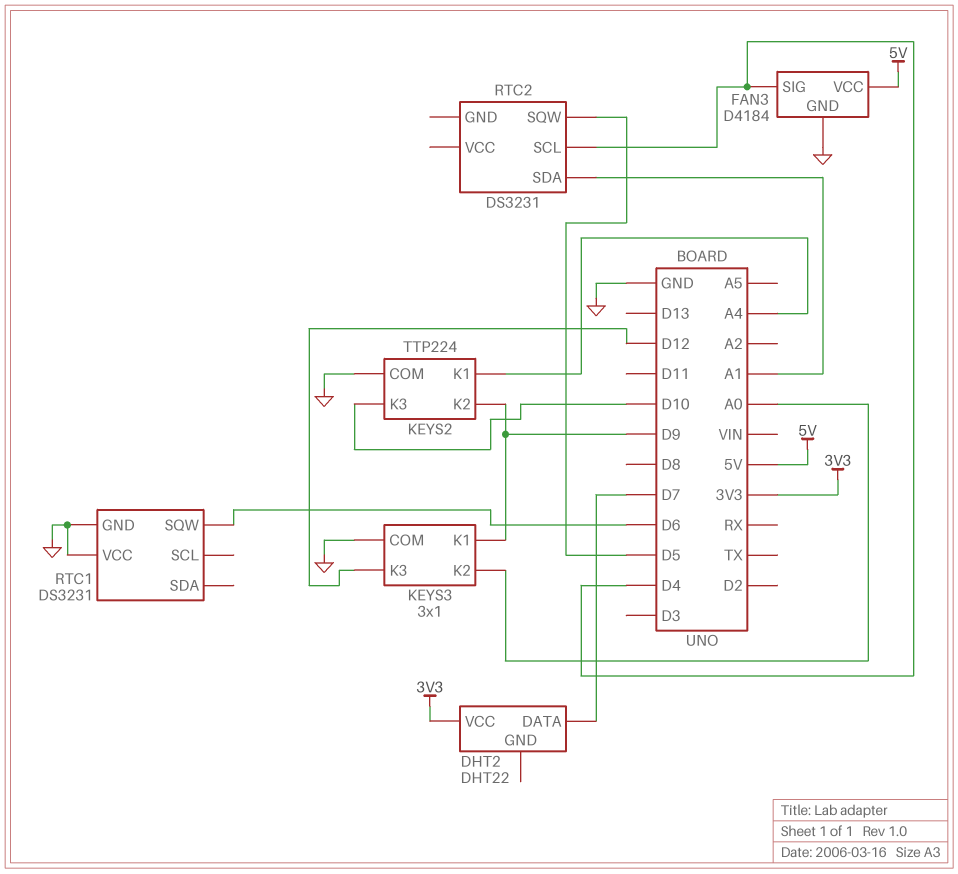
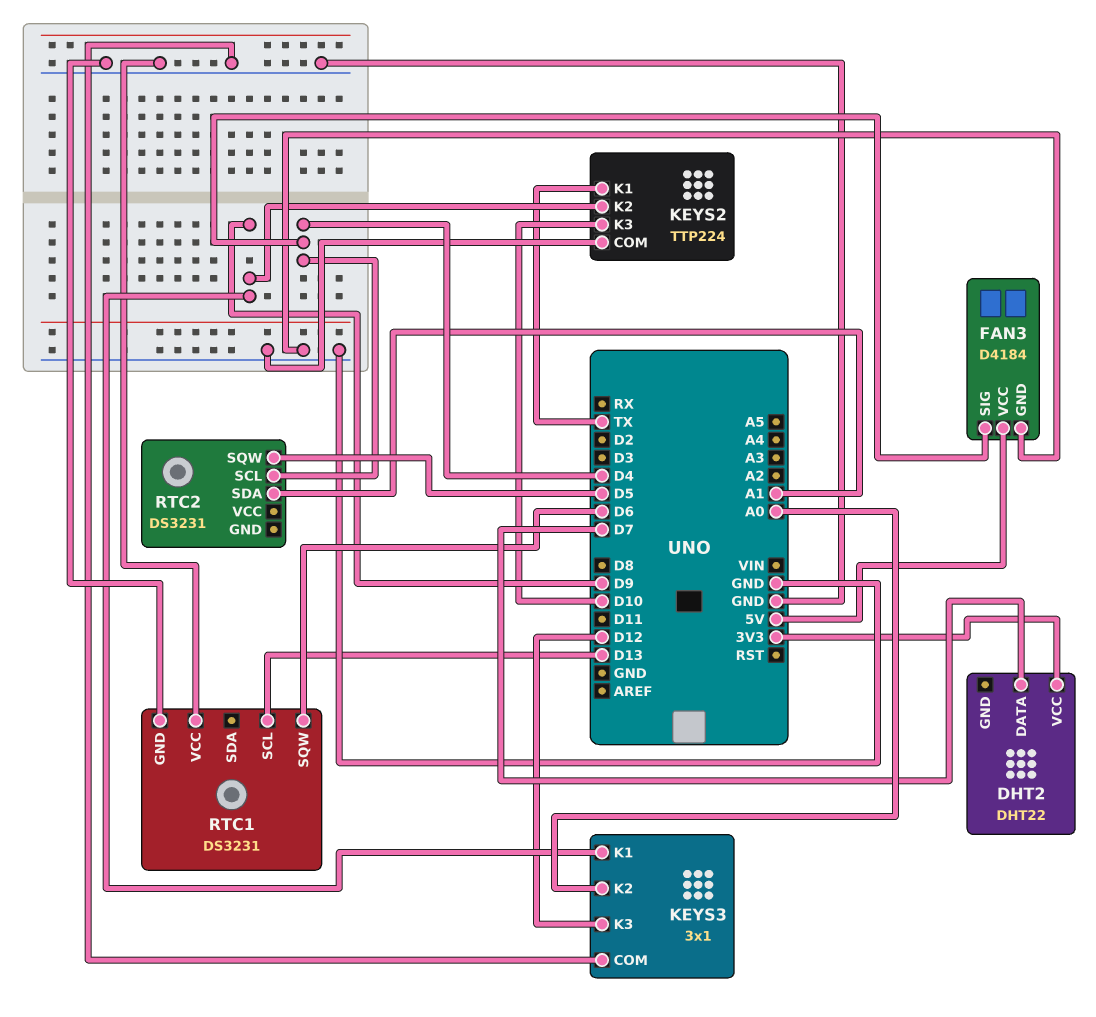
KEYS2 pin K1: A4 -> TX
RTC1 pin SCL: none -> D13

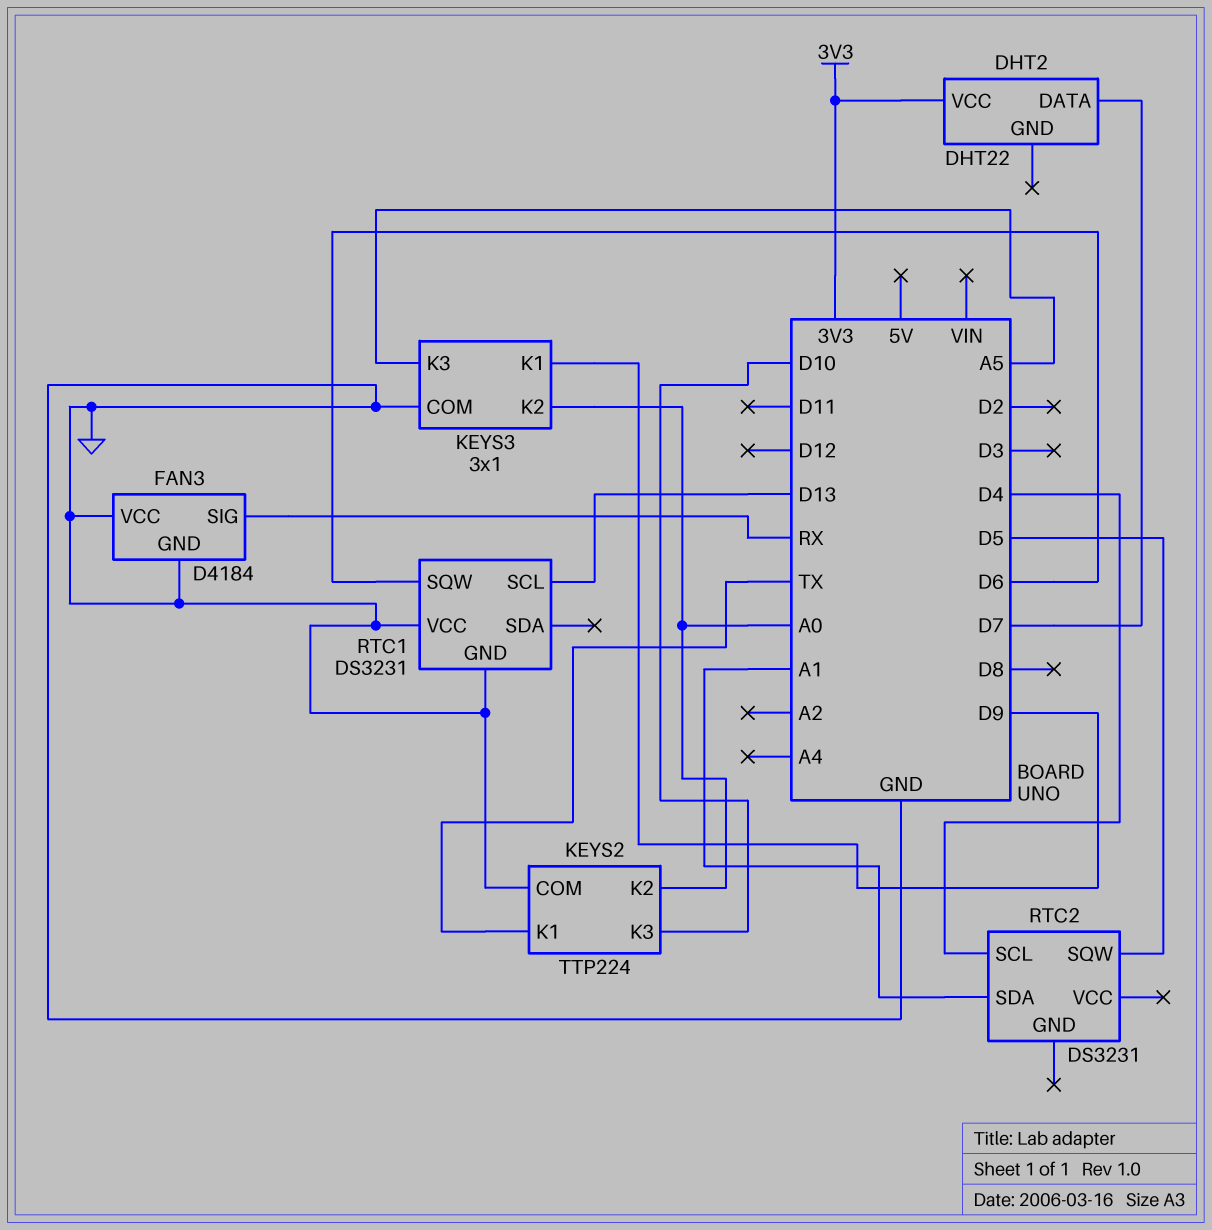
FAN3 pin SIG: D4 -> RX
FAN3 pin VCC: 5V -> GND
KEYS2 pin K2: D9 -> A0
KEYS3 pin K3: D12 -> A5

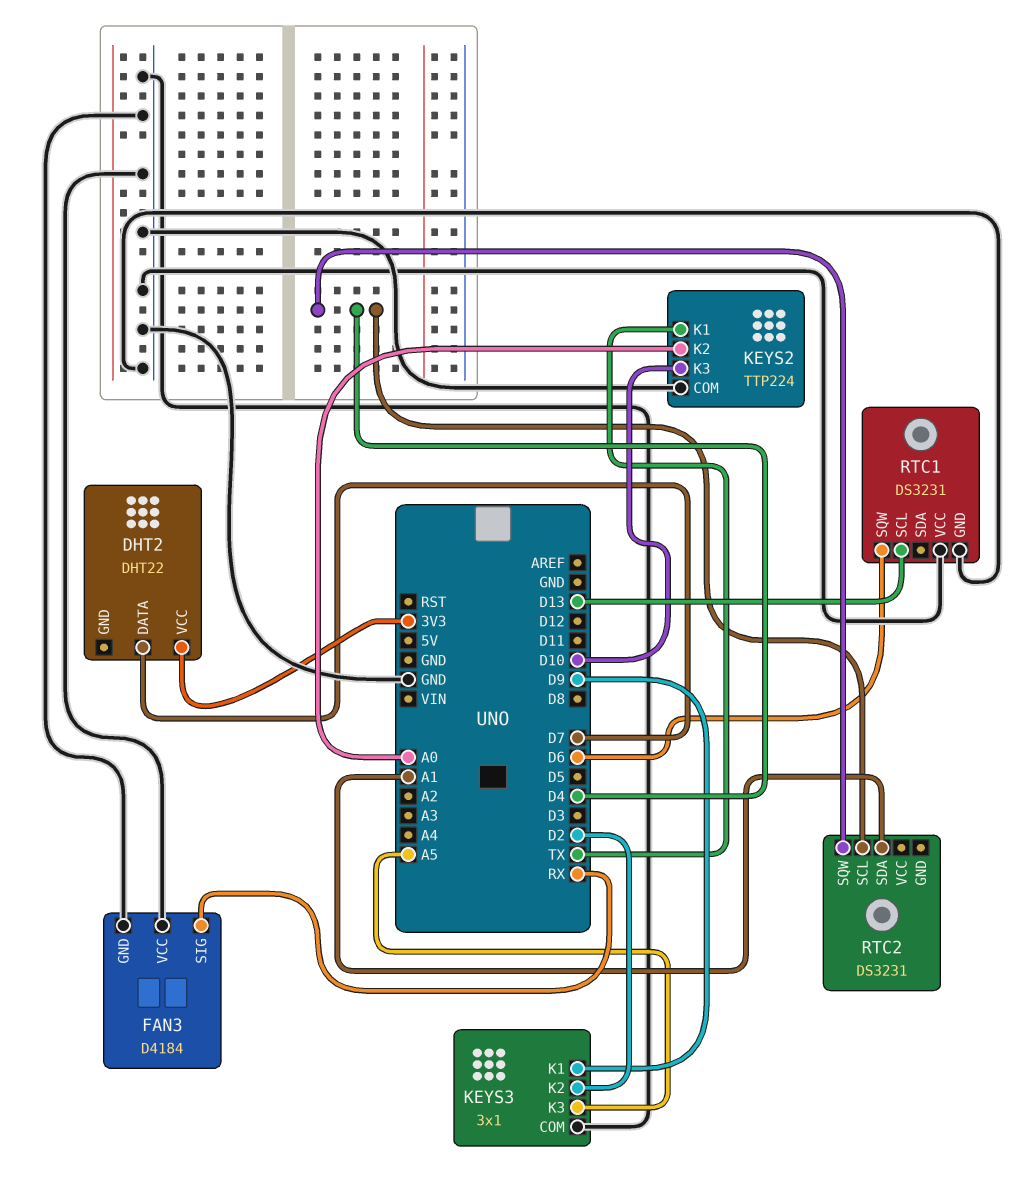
KEYS3 pin K2: A0 -> D2
RTC2 pin SQW: D5 -> D4

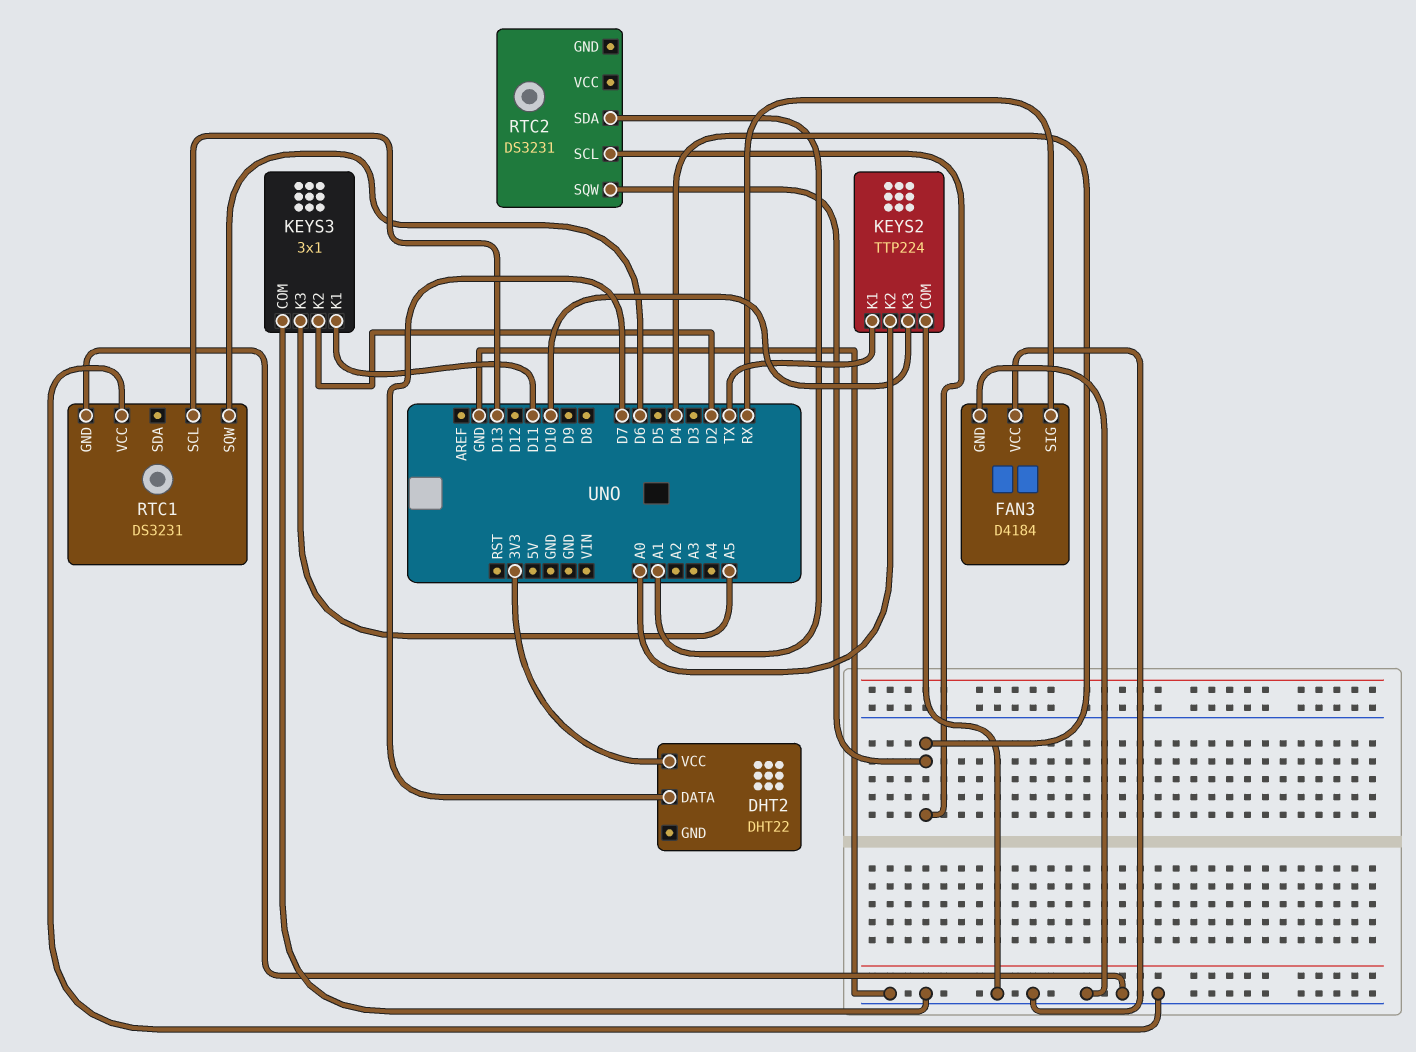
KEYS3 pin K1: D9 -> D11

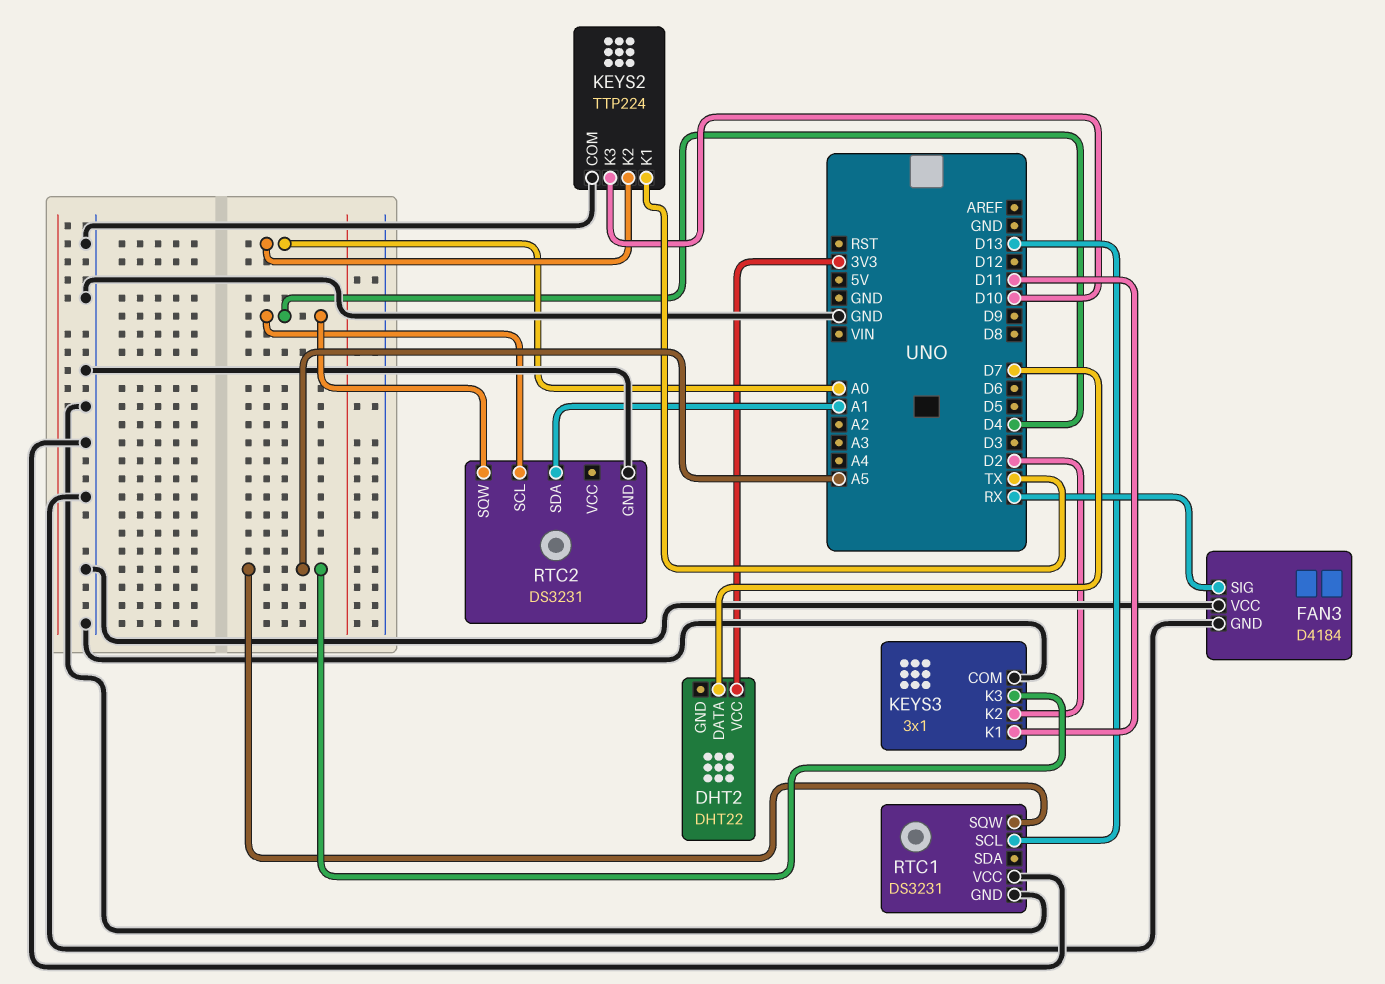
RTC1 pin SQW: D6 -> A5
RTC2 pin GND: none -> GND

